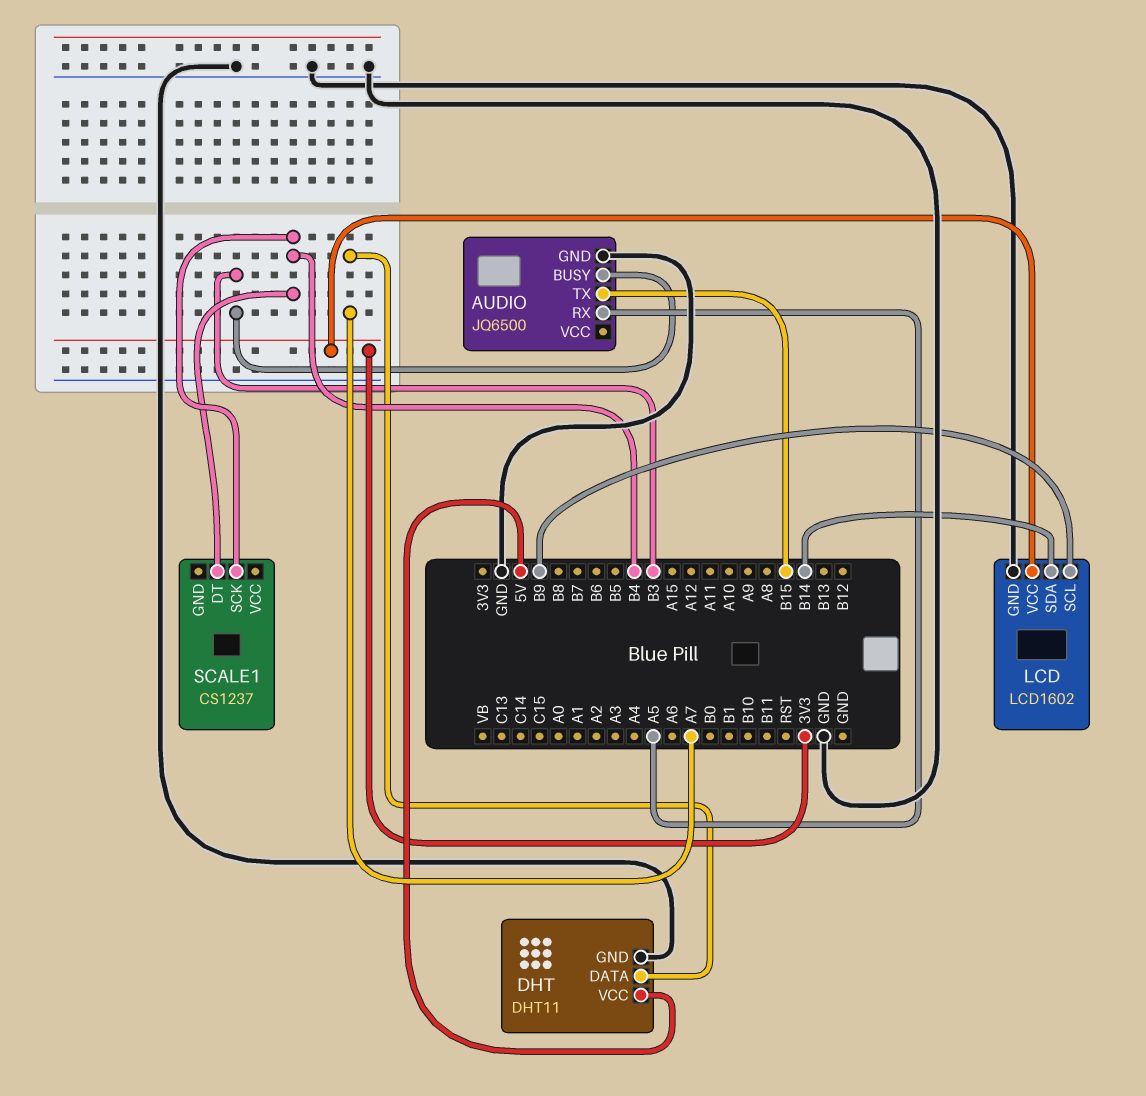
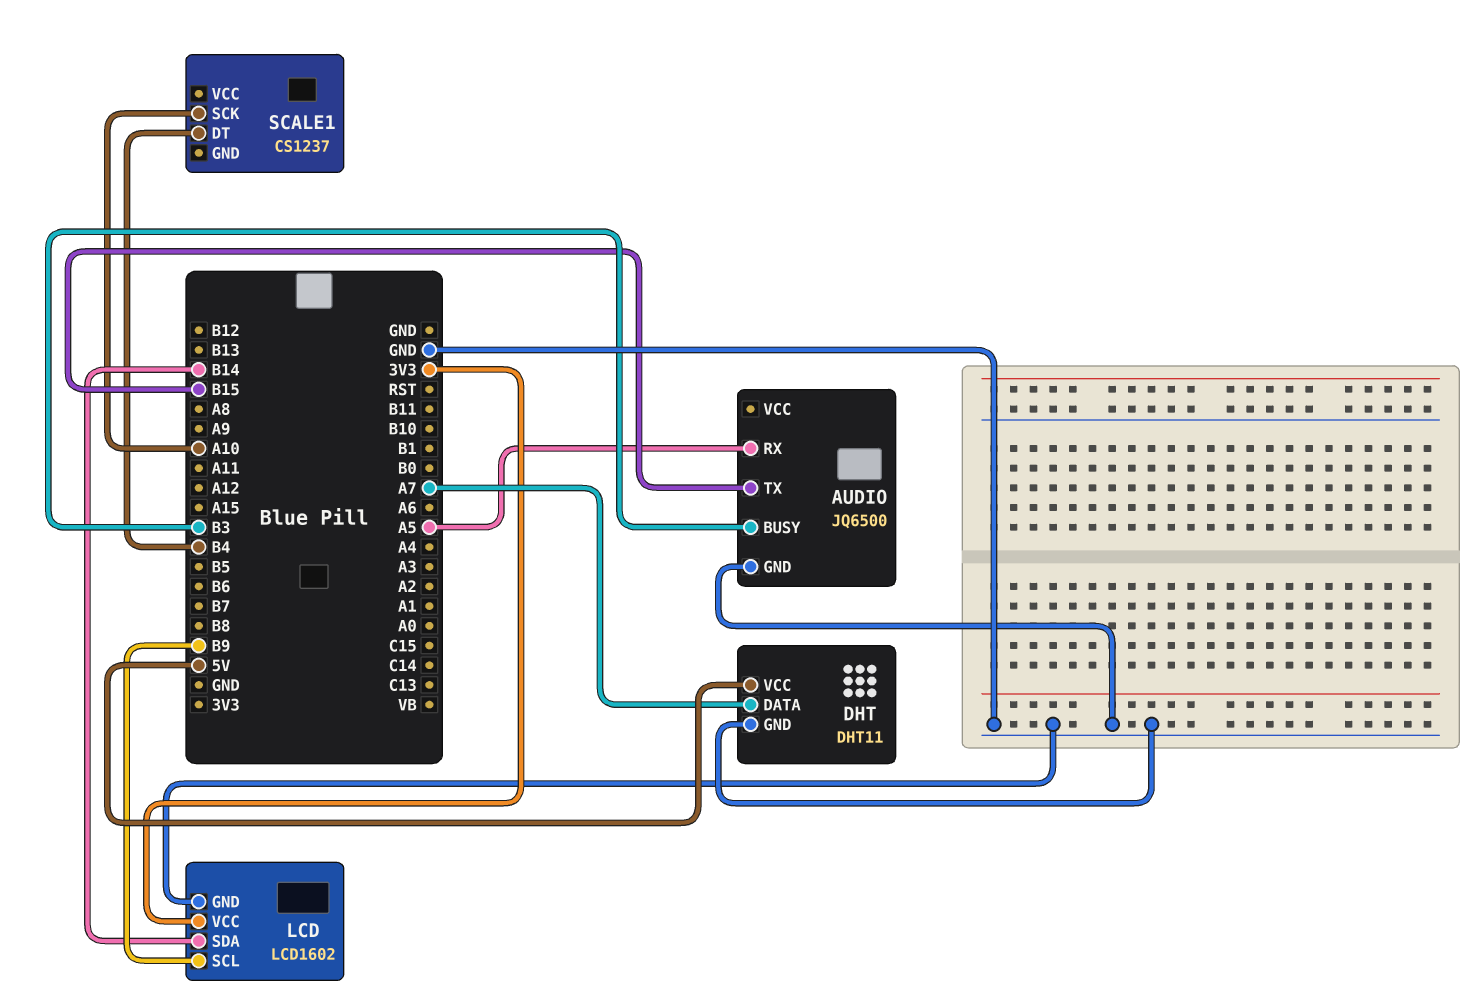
SCALE1 pin SCK: B4 -> A10

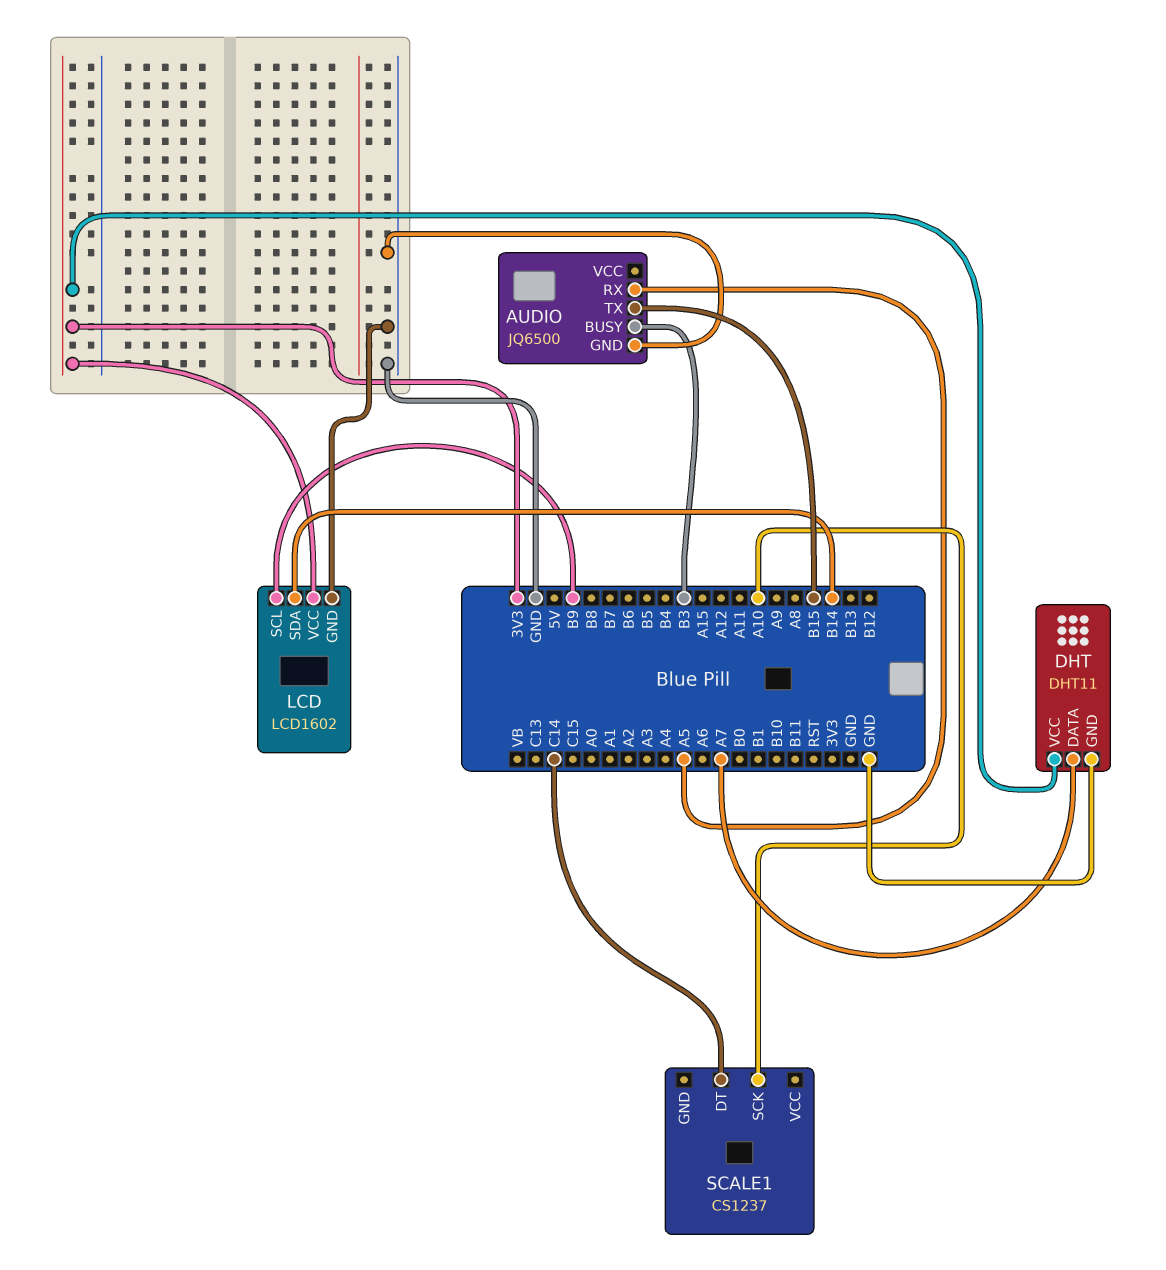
DHT pin VCC: 5V -> 3V3
SCALE1 pin DT: B4 -> C14

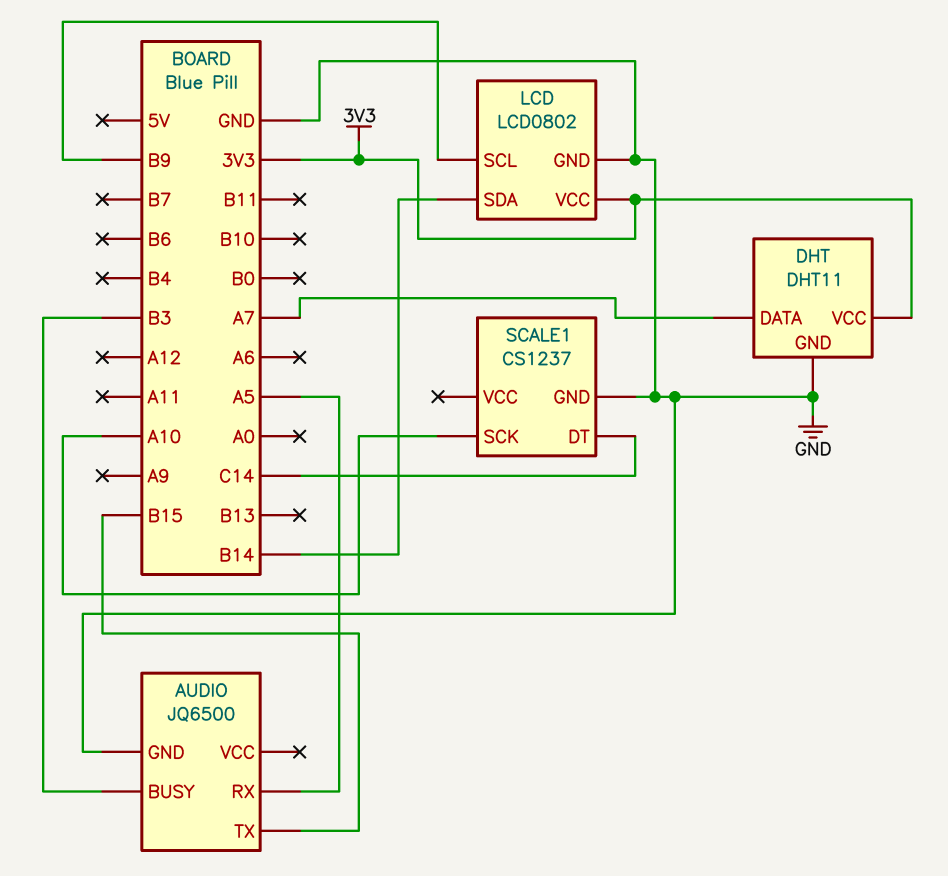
LCD: LCD1602 -> LCD0802
SCALE1 pin GND: none -> GND

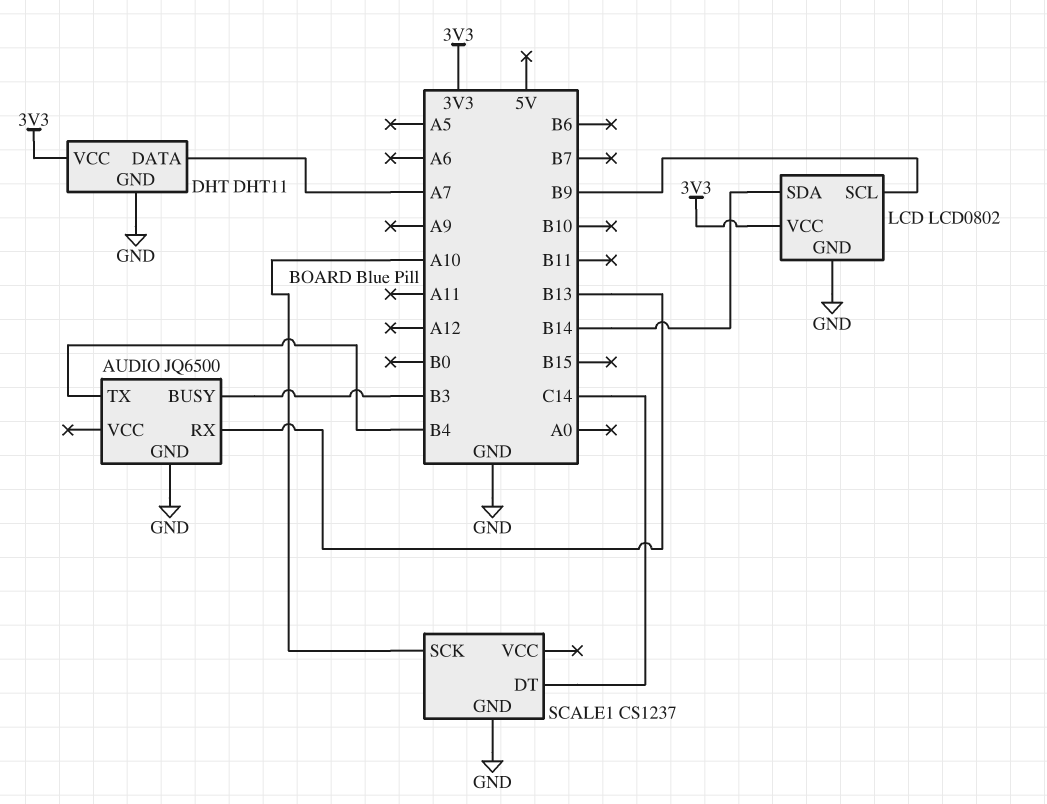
AUDIO pin RX: A5 -> B13
AUDIO pin TX: B15 -> B4

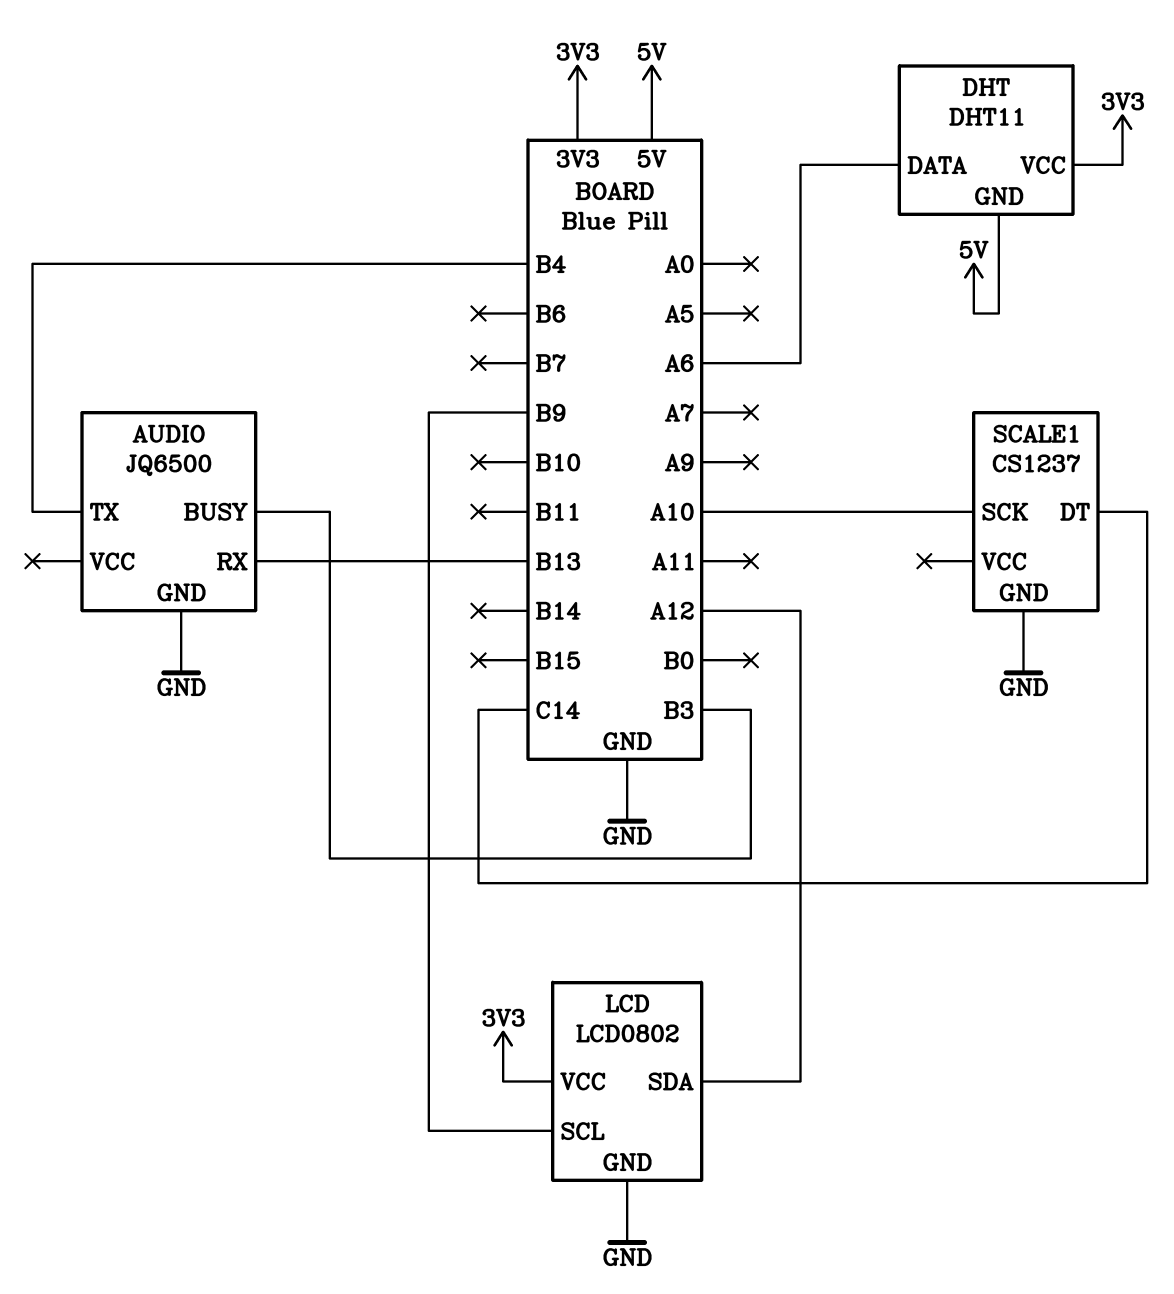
DHT pin DATA: A7 -> A6
DHT pin GND: GND -> 5V
LCD pin SDA: B14 -> A12

